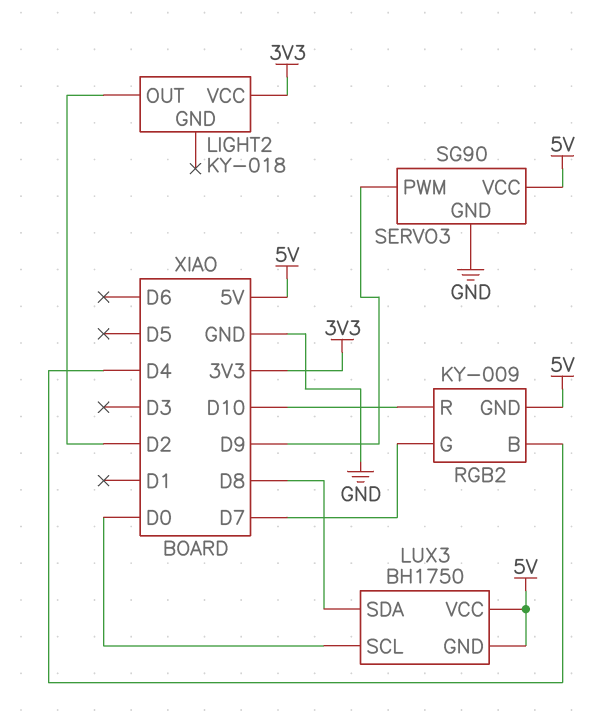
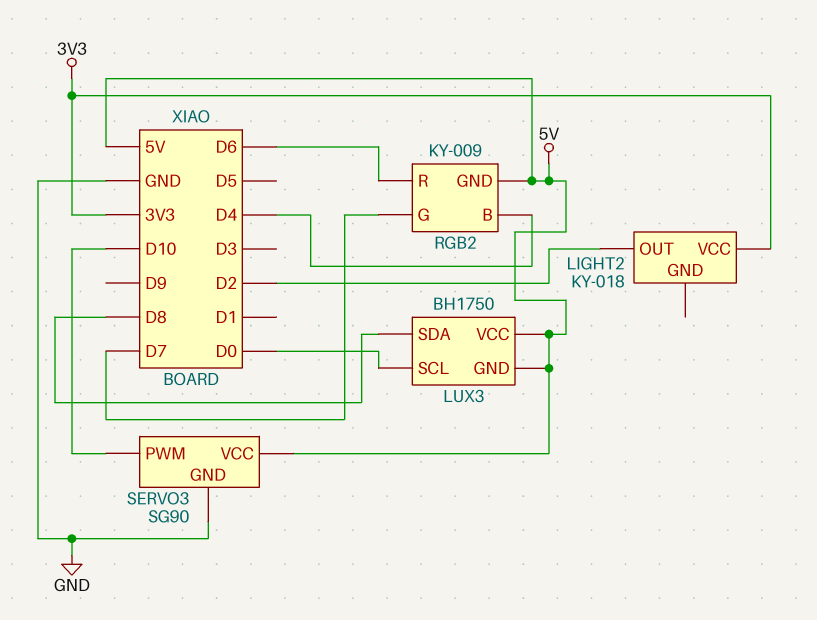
RGB2 pin R: D10 -> D6
SERVO3 pin PWM: D9 -> D10

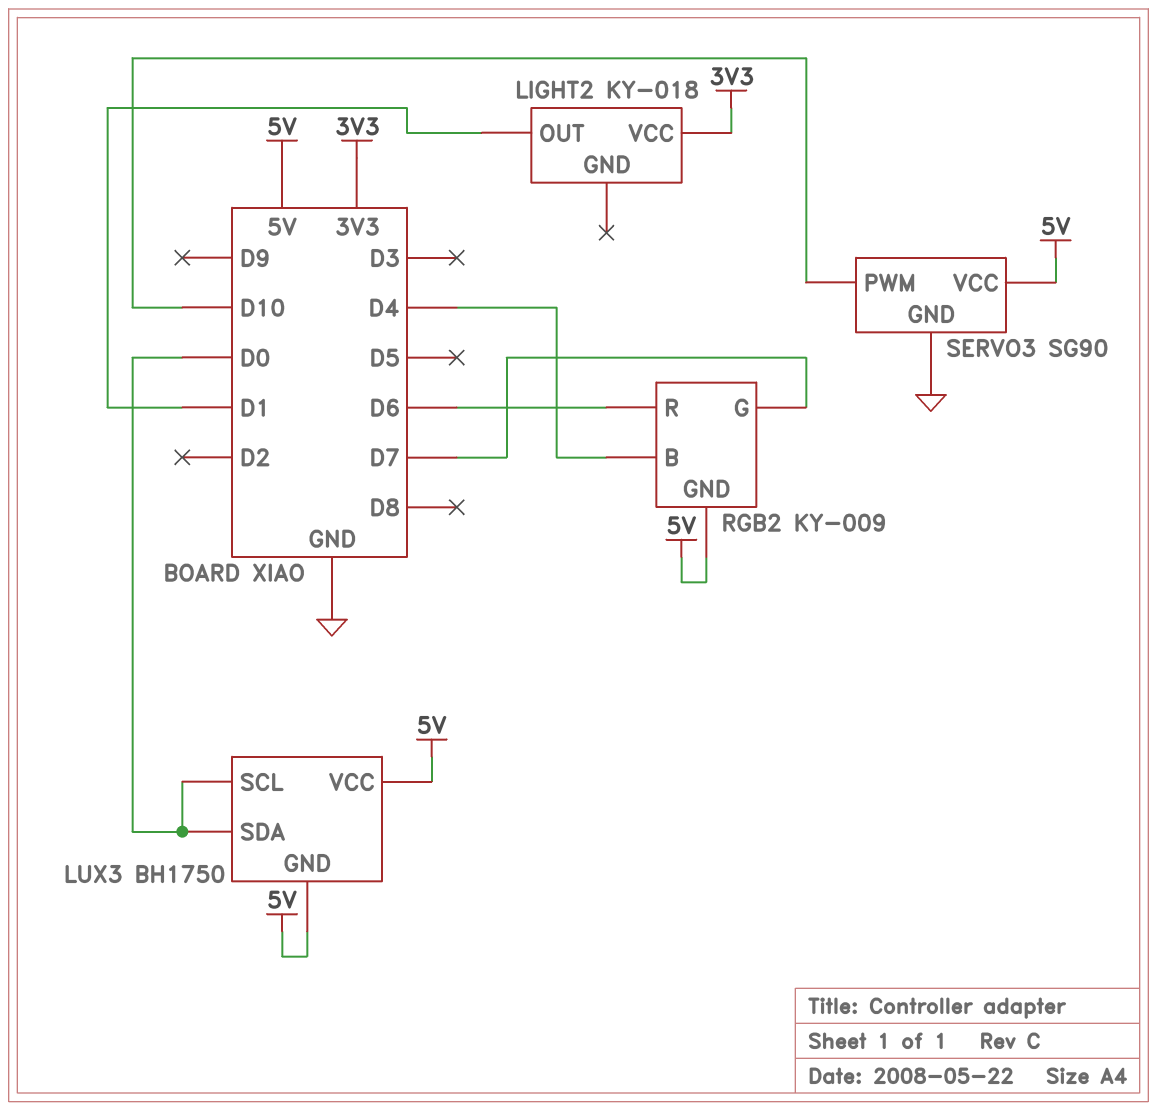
LIGHT2 pin OUT: D2 -> D1
LUX3 pin SDA: D8 -> D0

